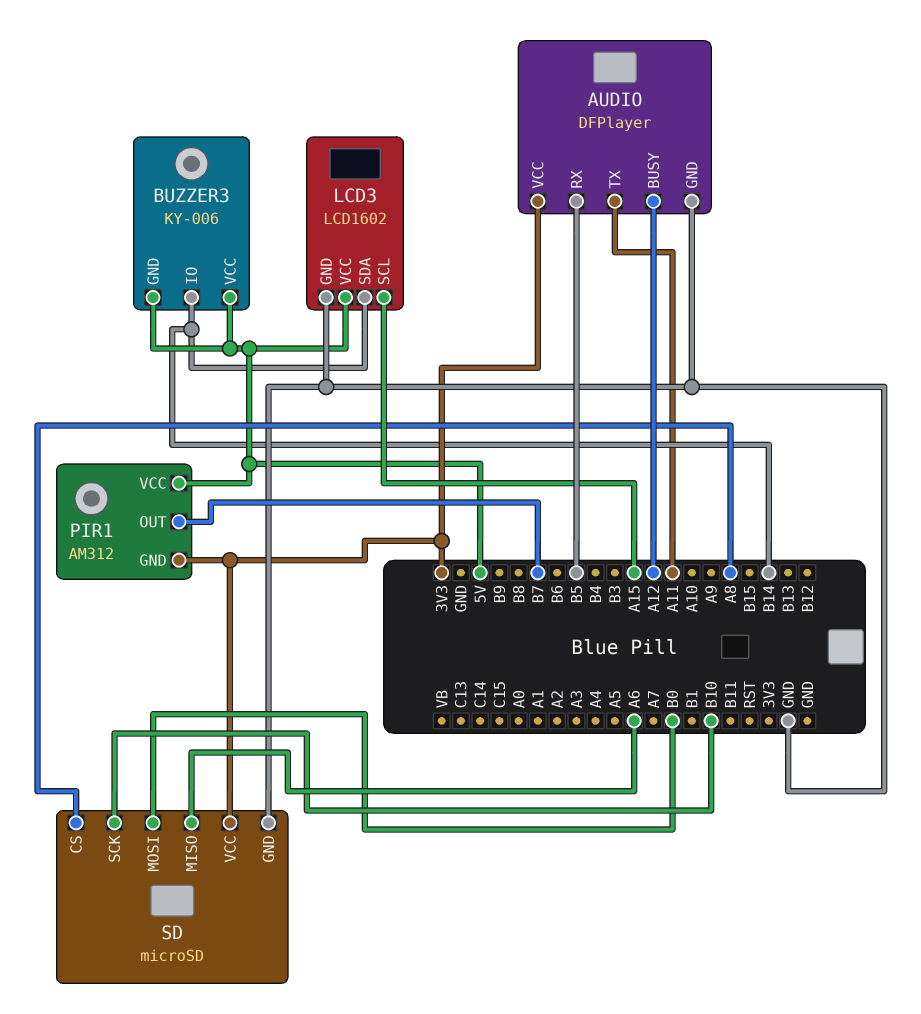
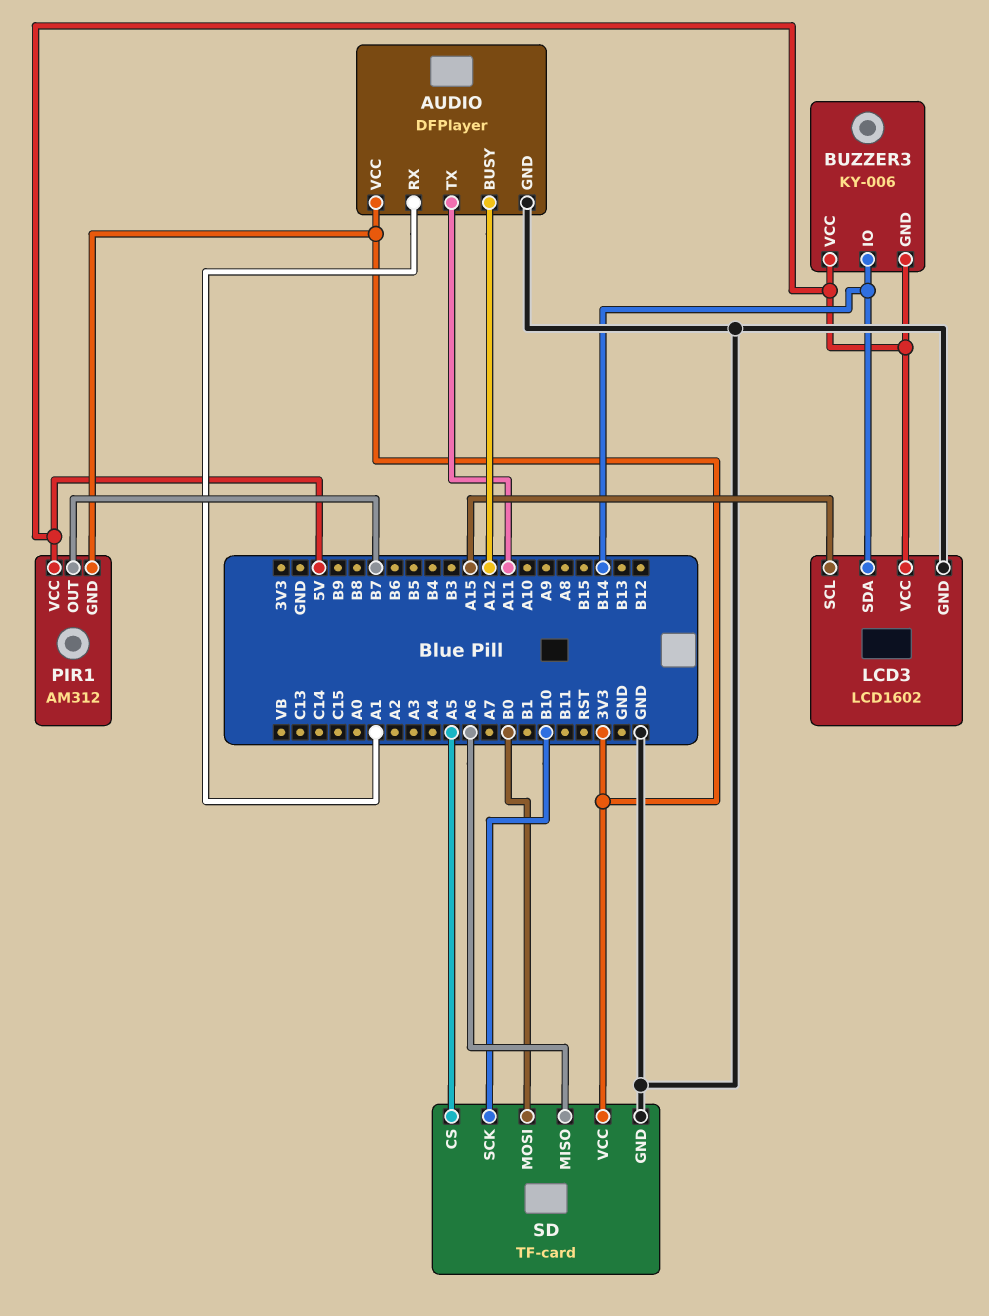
AUDIO pin RX: B5 -> A1
SD: microSD -> TF-card
SD pin CS: A8 -> A5

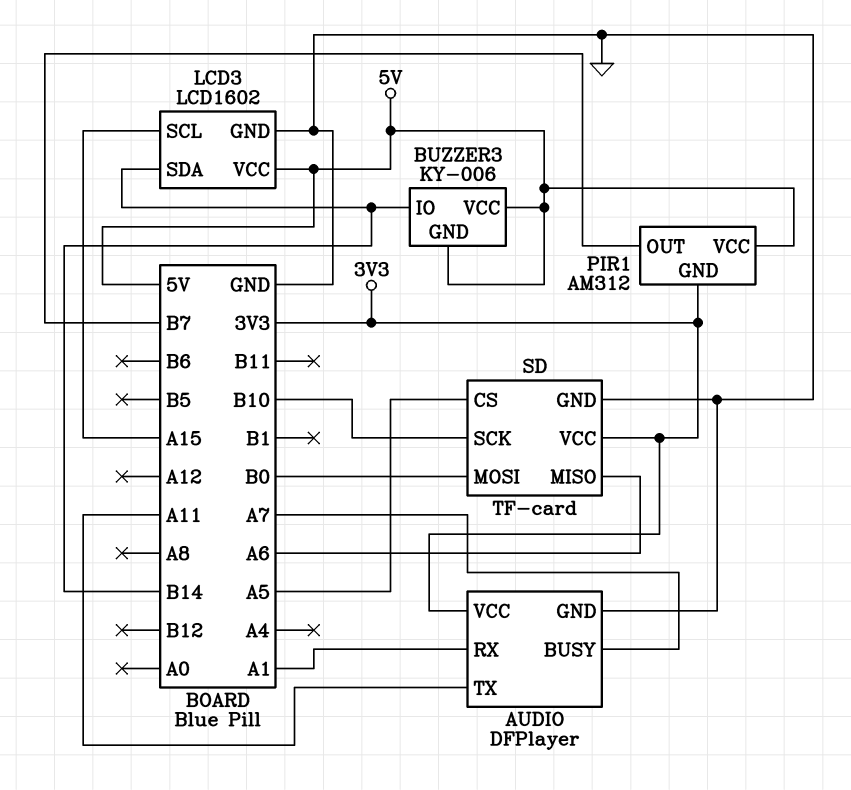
AUDIO pin BUSY: A12 -> A7

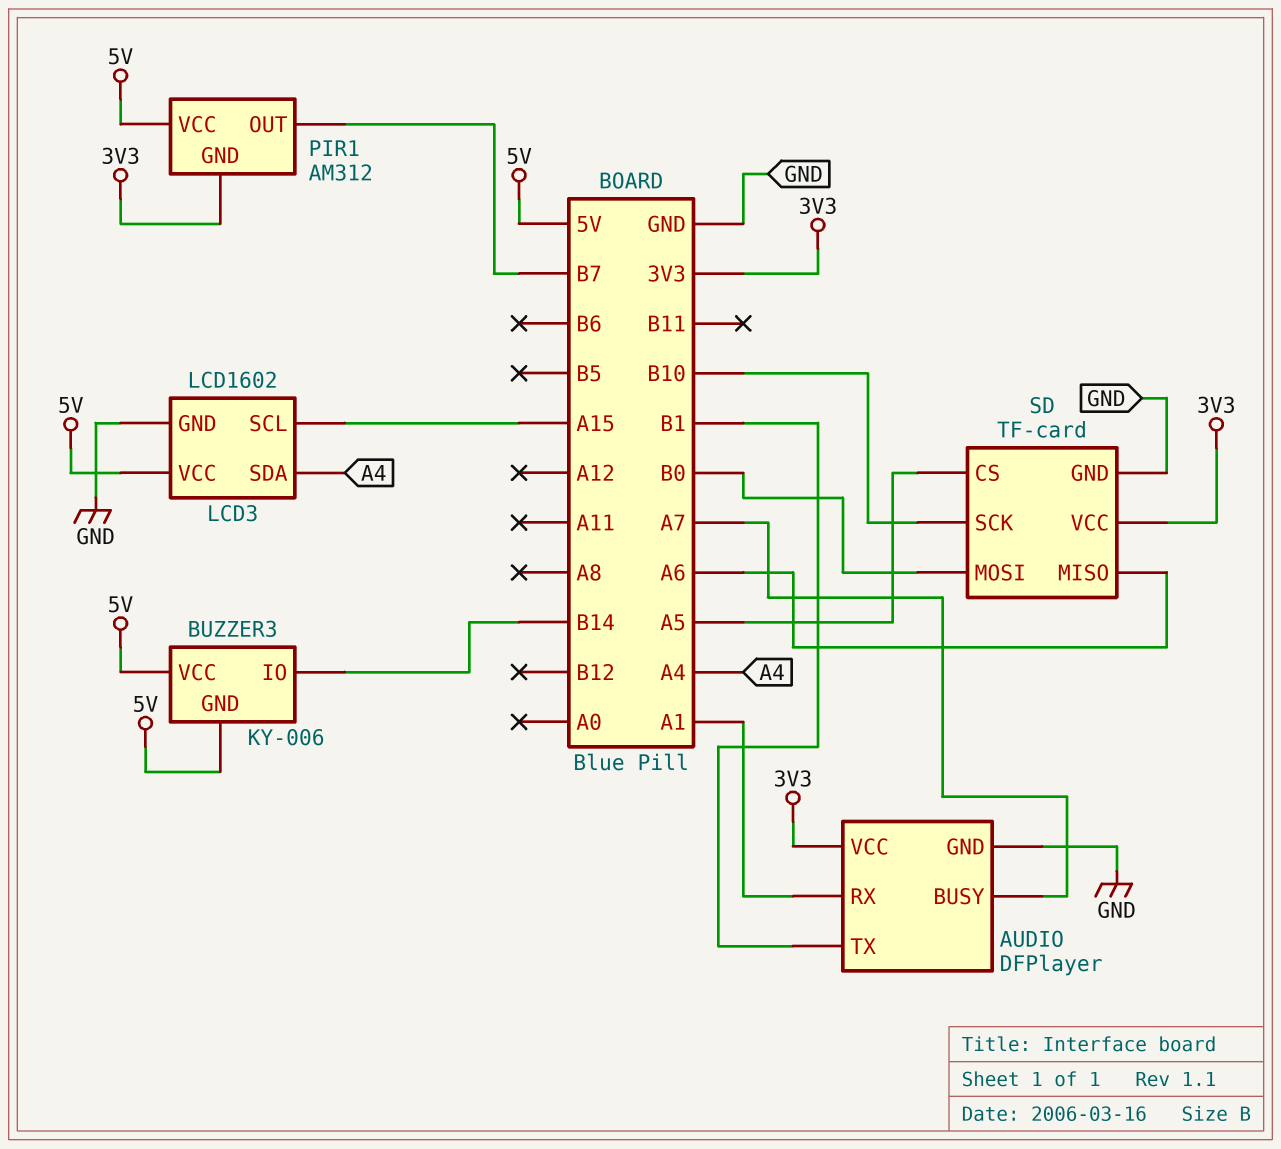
AUDIO pin TX: A11 -> B1
LCD3 pin SDA: B14 -> A4

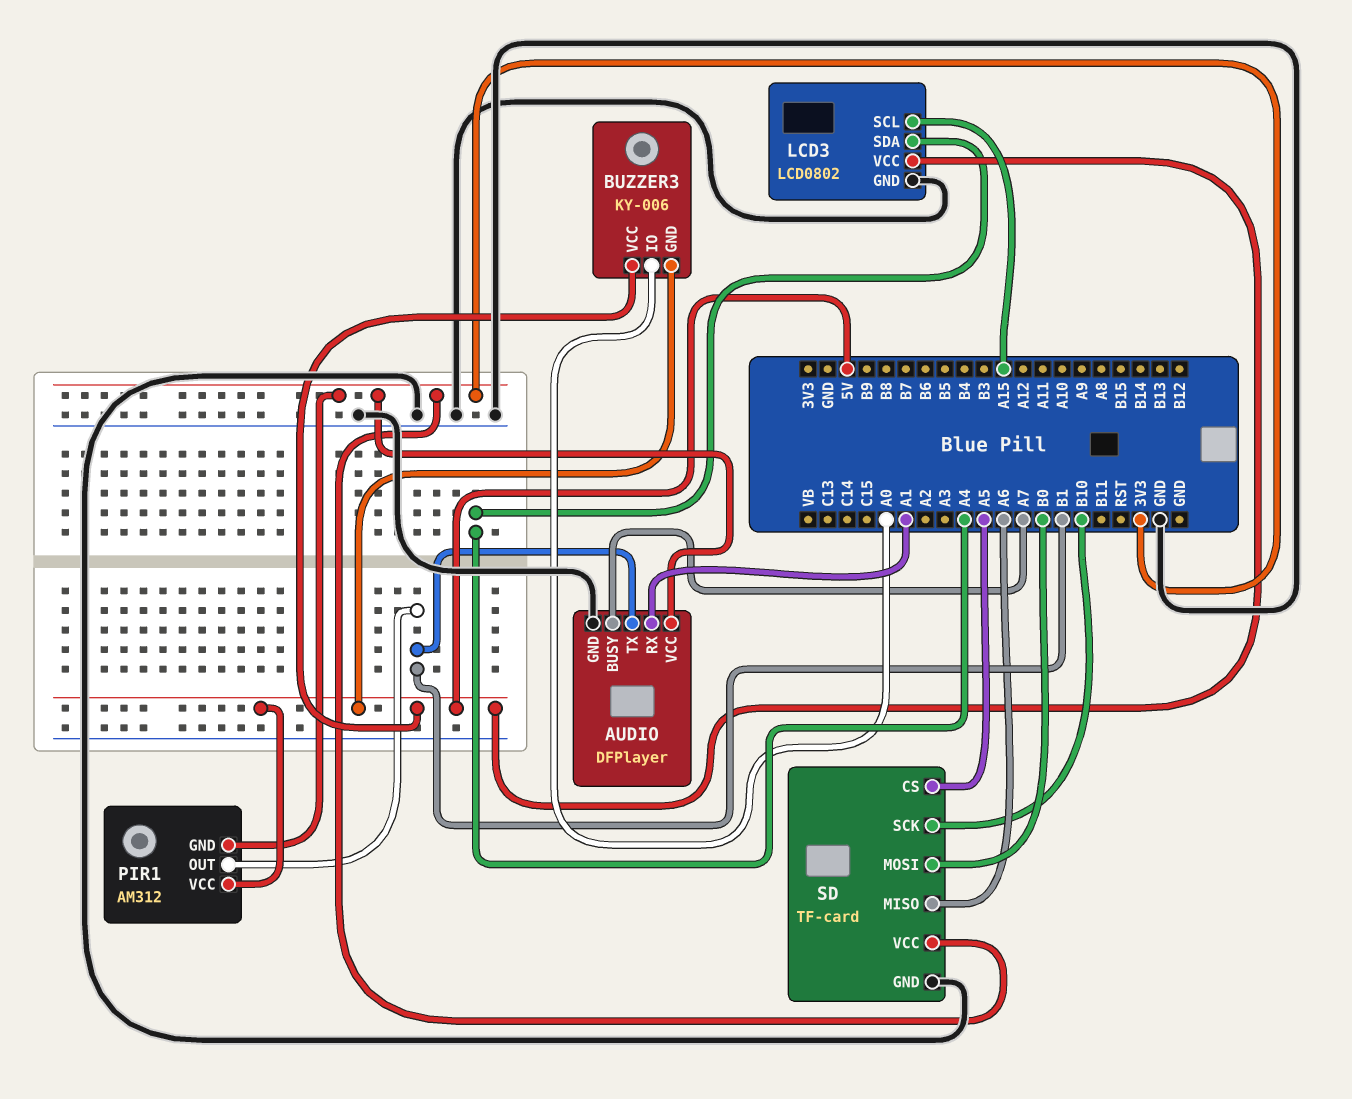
BUZZER3 pin IO: B14 -> A0
LCD3: LCD1602 -> LCD0802
PIR1 pin OUT: B7 -> B1

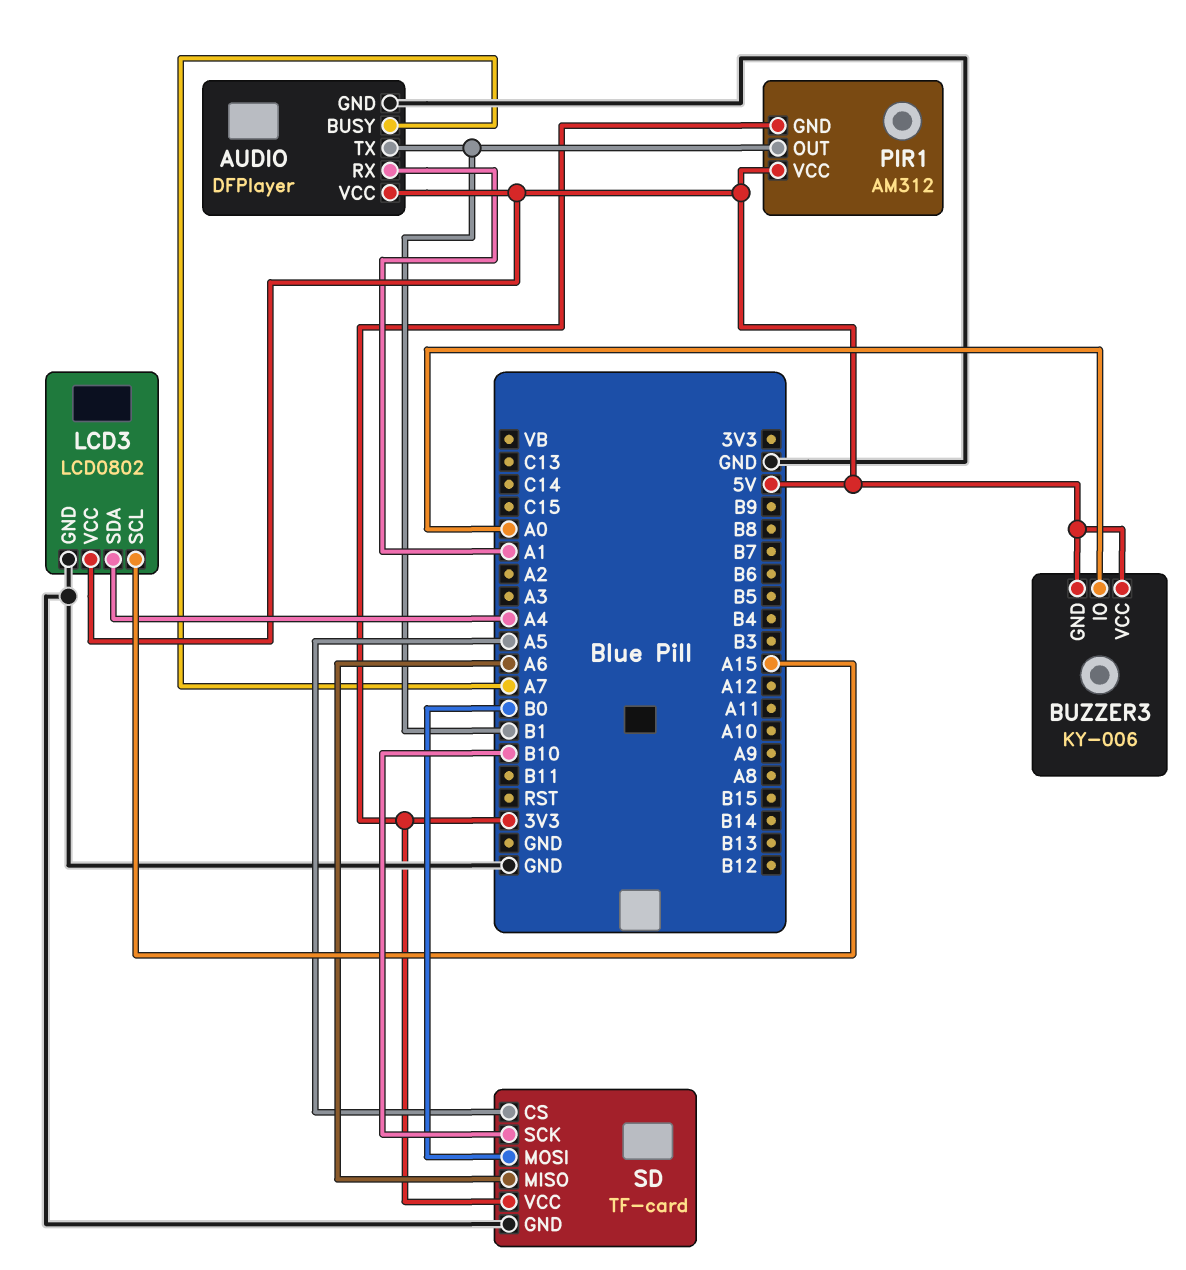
AUDIO pin VCC: 3V3 -> 5V

